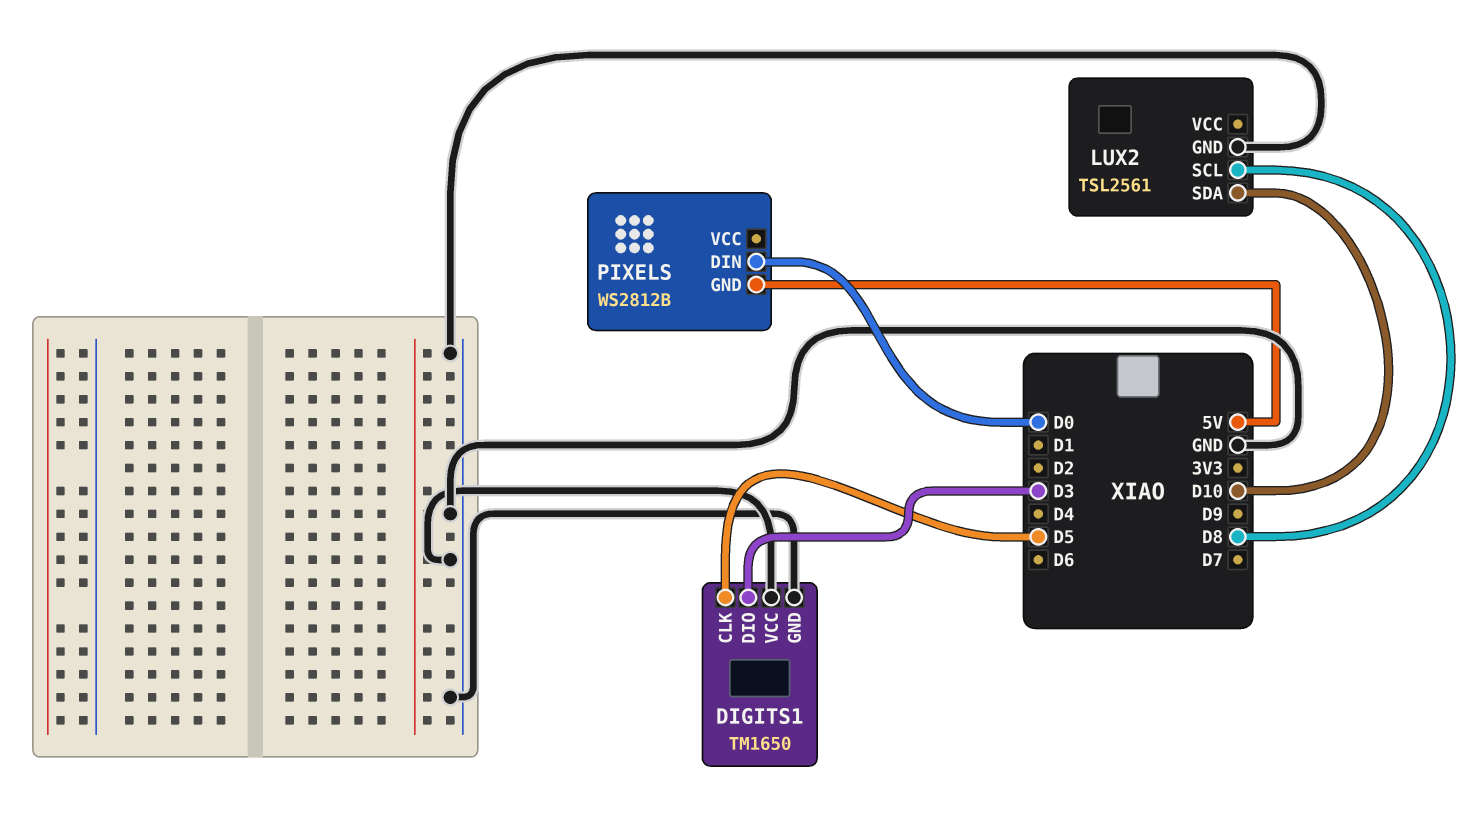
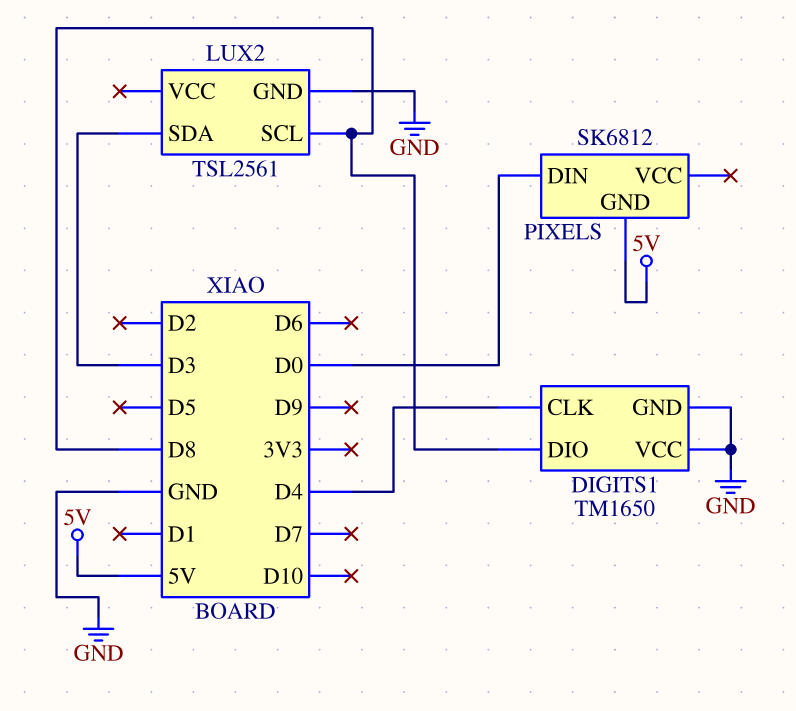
DIGITS1 pin CLK: D5 -> D4
DIGITS1 pin DIO: D3 -> D8
LUX2 pin SDA: D10 -> D3
PIXELS: WS2812B -> SK6812

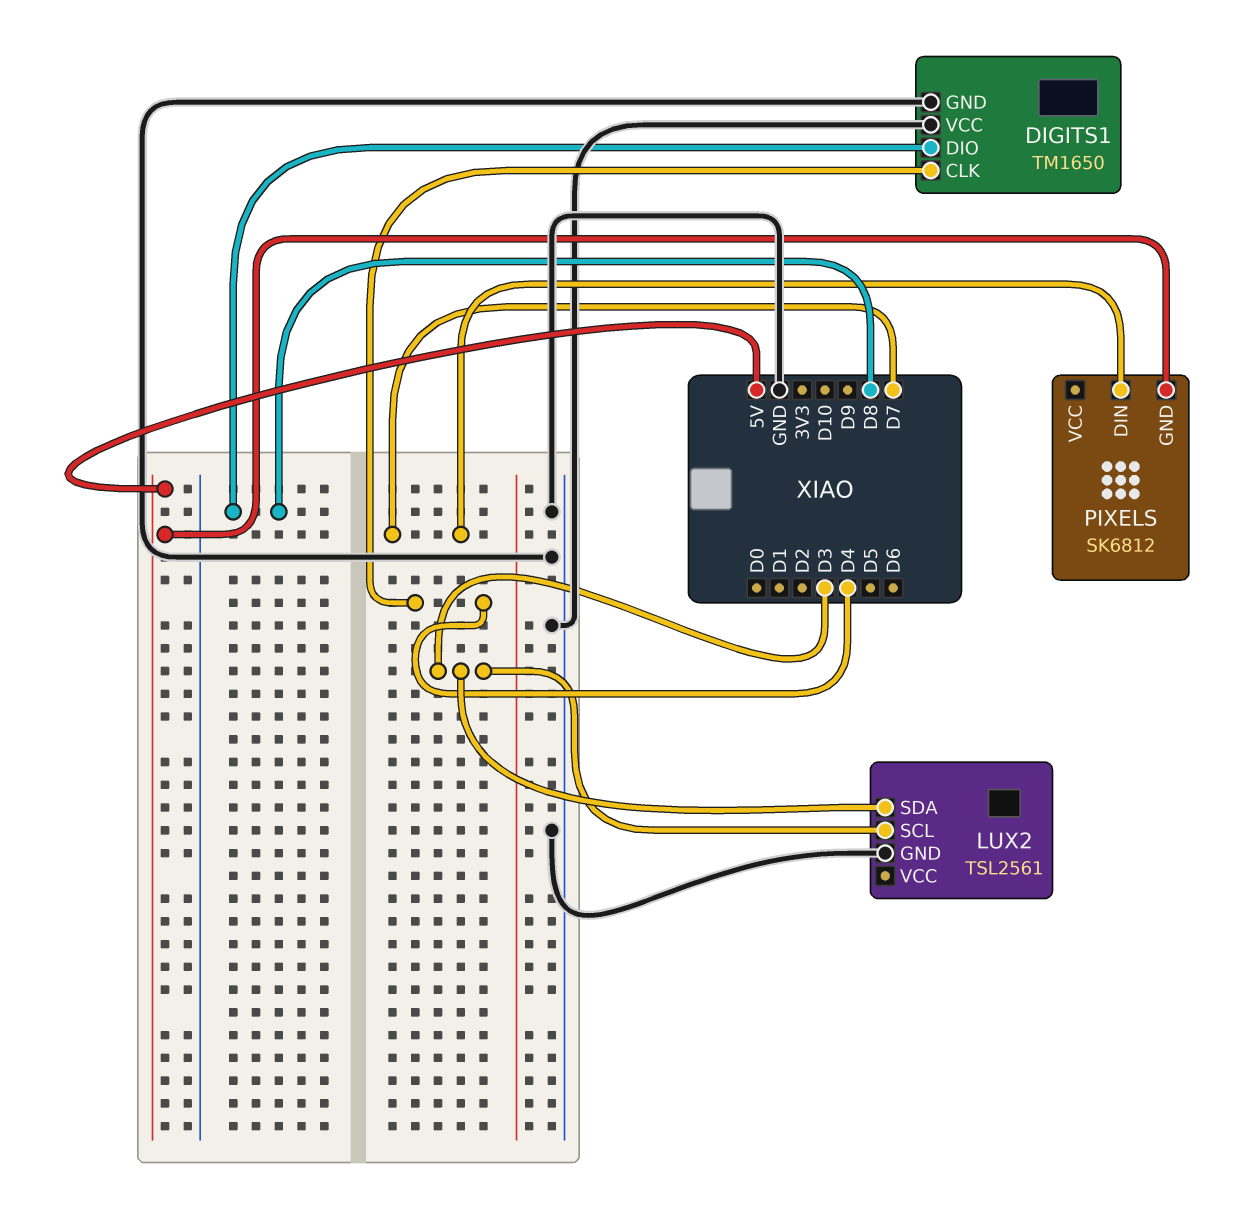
LUX2 pin SCL: D8 -> D3
PIXELS pin DIN: D0 -> D7

